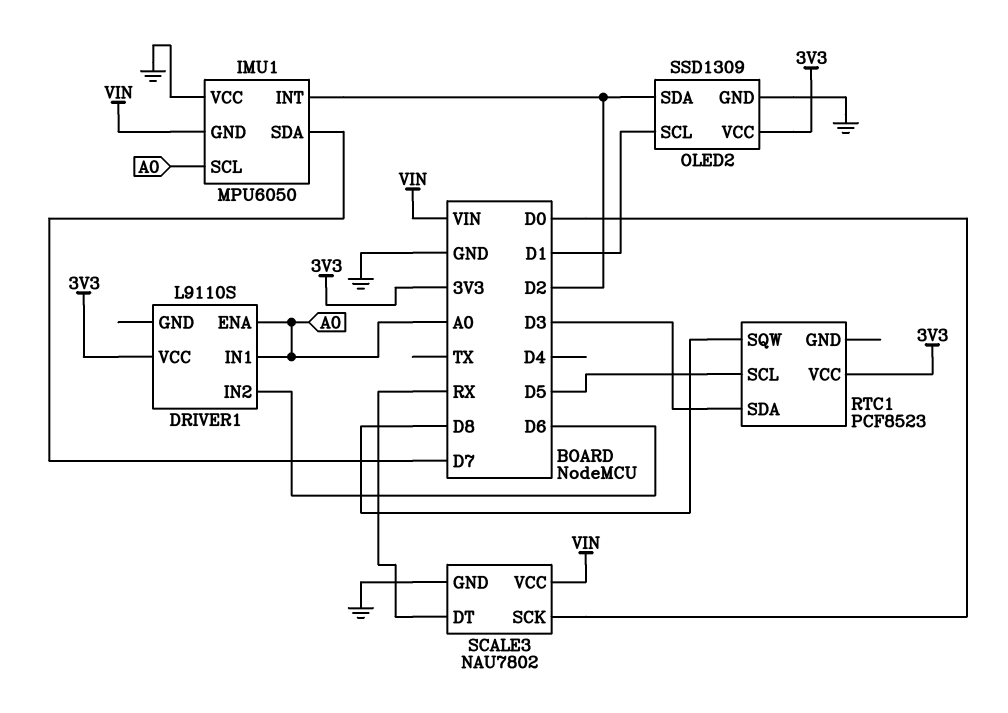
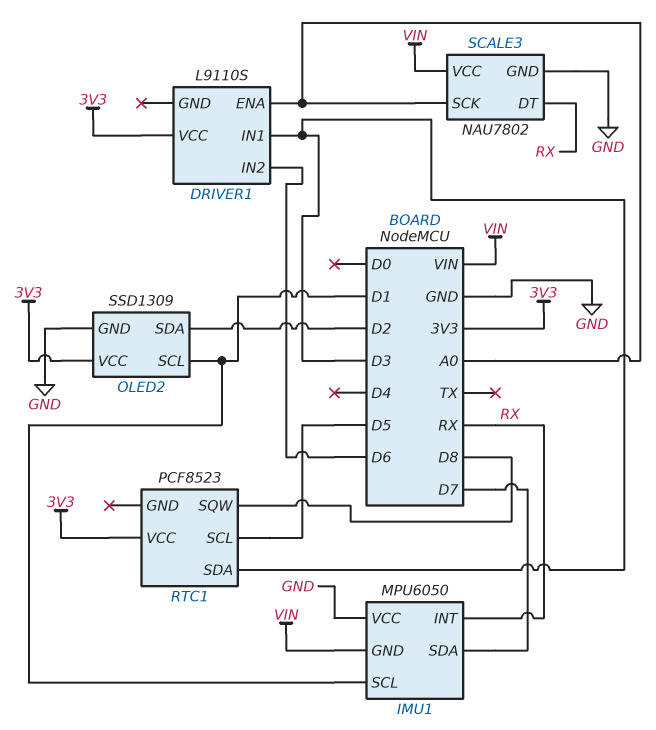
DRIVER1 pin IN1: A0 -> D3
IMU1 pin INT: D2 -> RX
IMU1 pin SCL: A0 -> D1
SCALE3 pin SCK: D0 -> A0

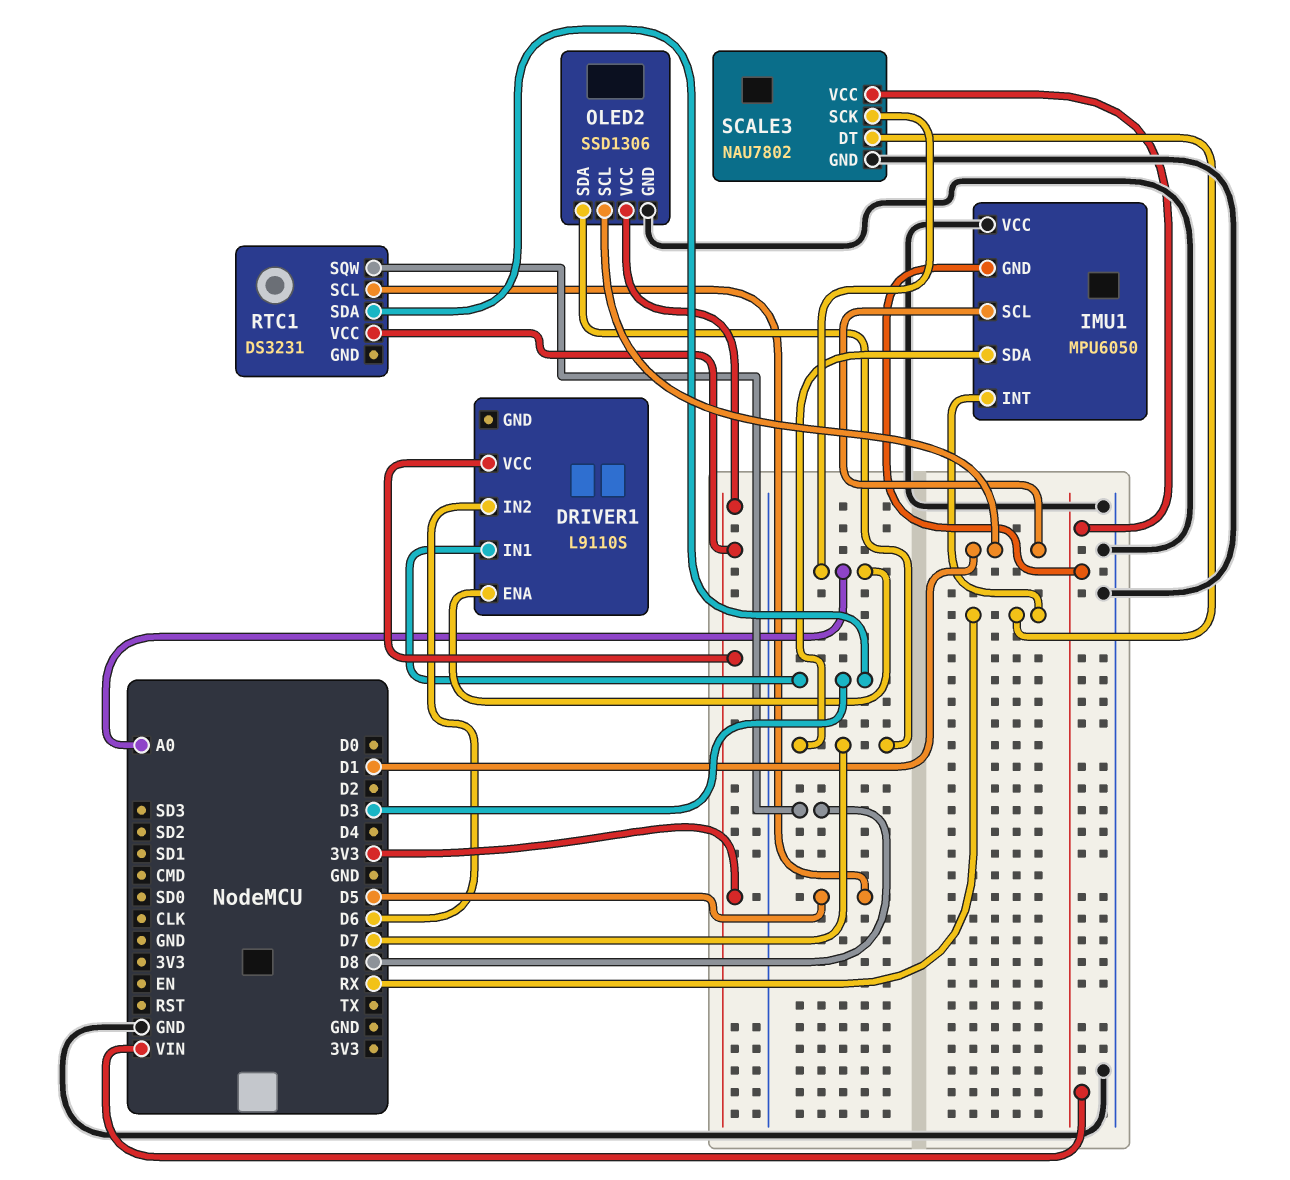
OLED2: SSD1309 -> SSD1306
OLED2 pin SDA: D2 -> D7
RTC1: PCF8523 -> DS3231

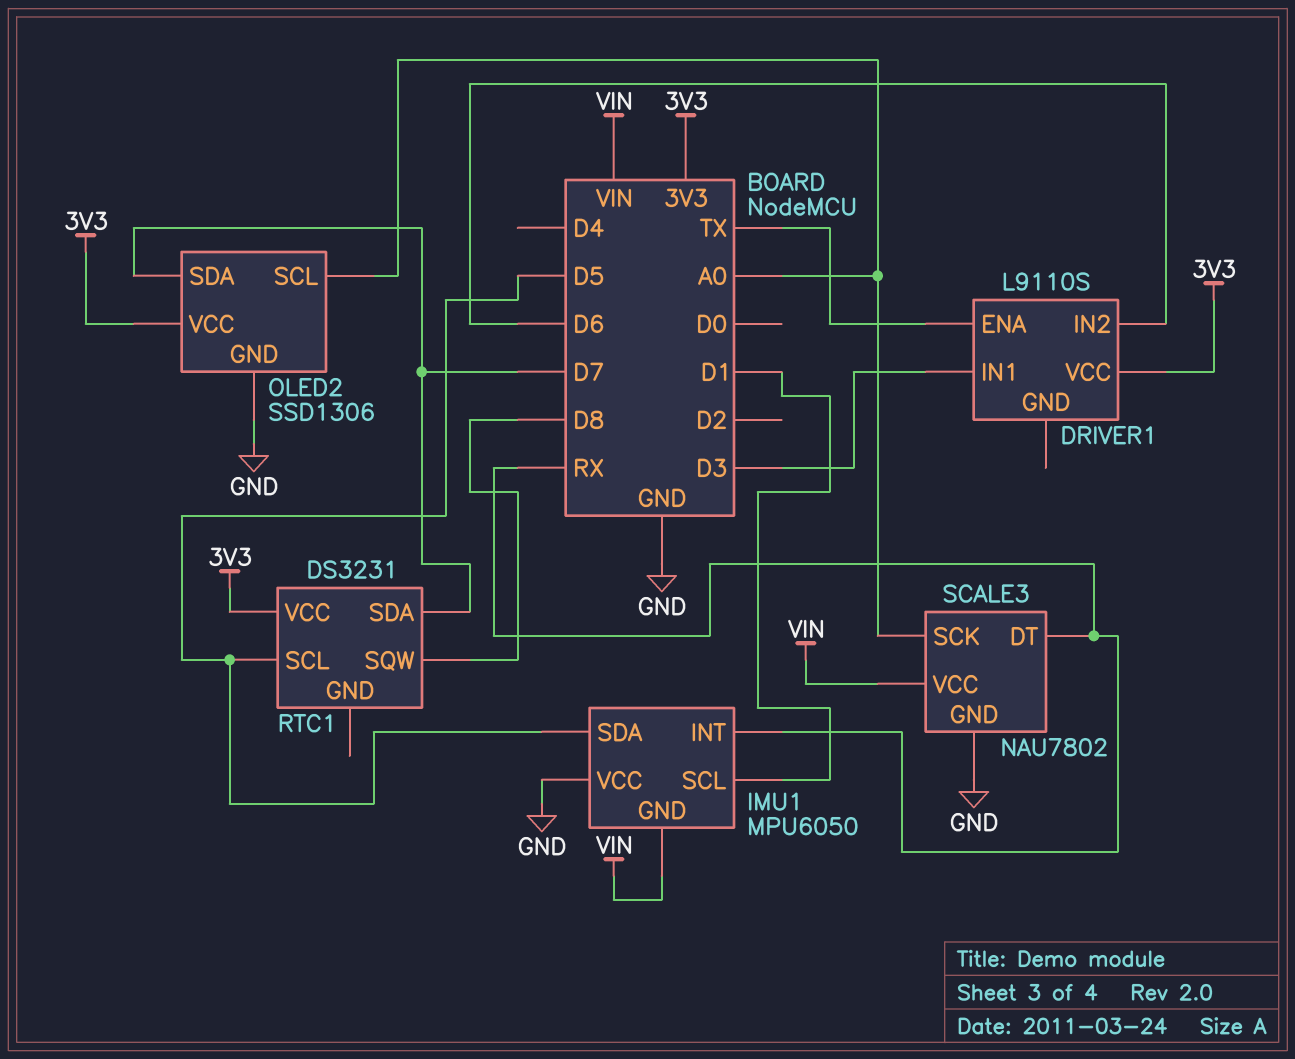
DRIVER1 pin ENA: A0 -> TX
IMU1 pin SDA: D7 -> D5
OLED2 pin SCL: D1 -> A0
RTC1 pin SDA: D3 -> D7

